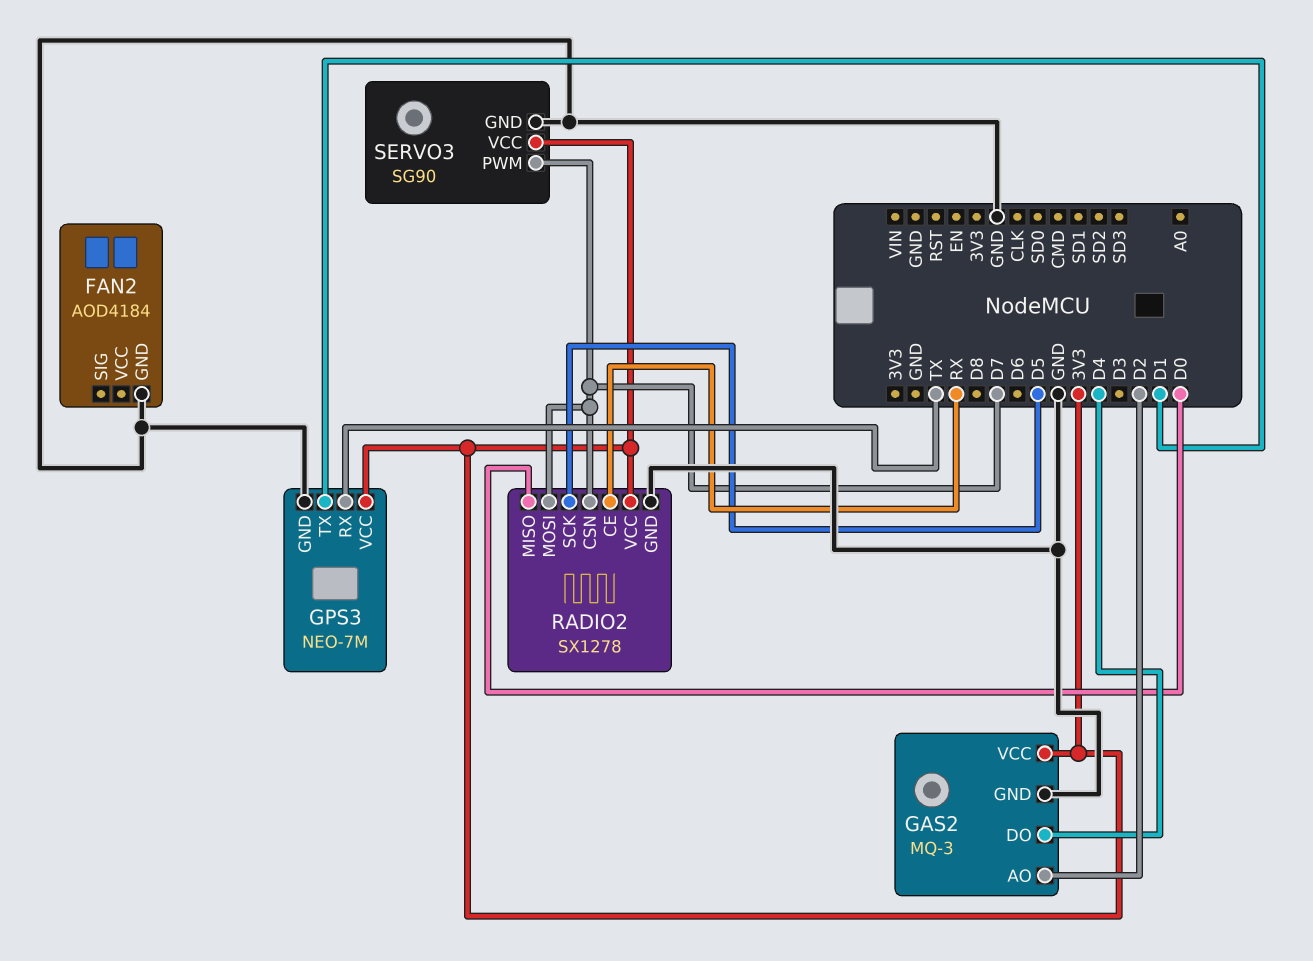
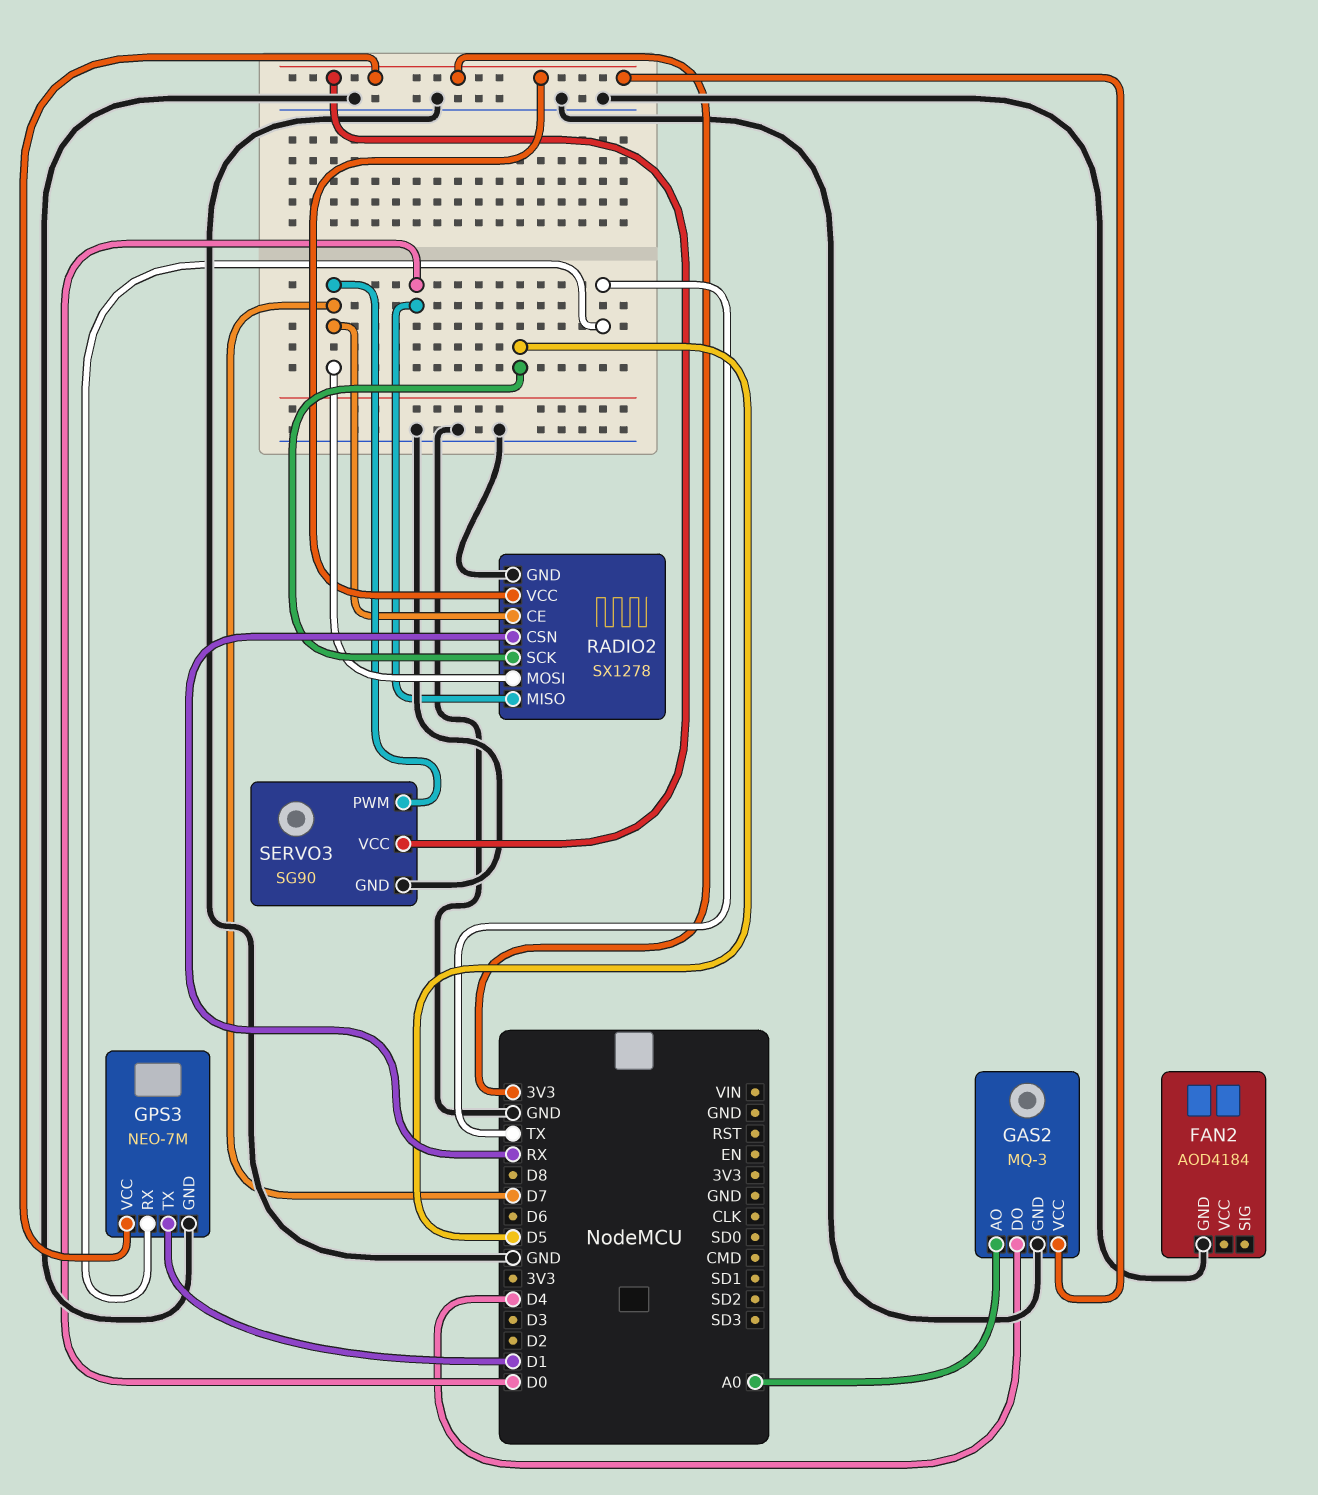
GAS2 pin AO: D2 -> A0
RADIO2 pin CE: RX -> D7
RADIO2 pin CSN: D7 -> RX

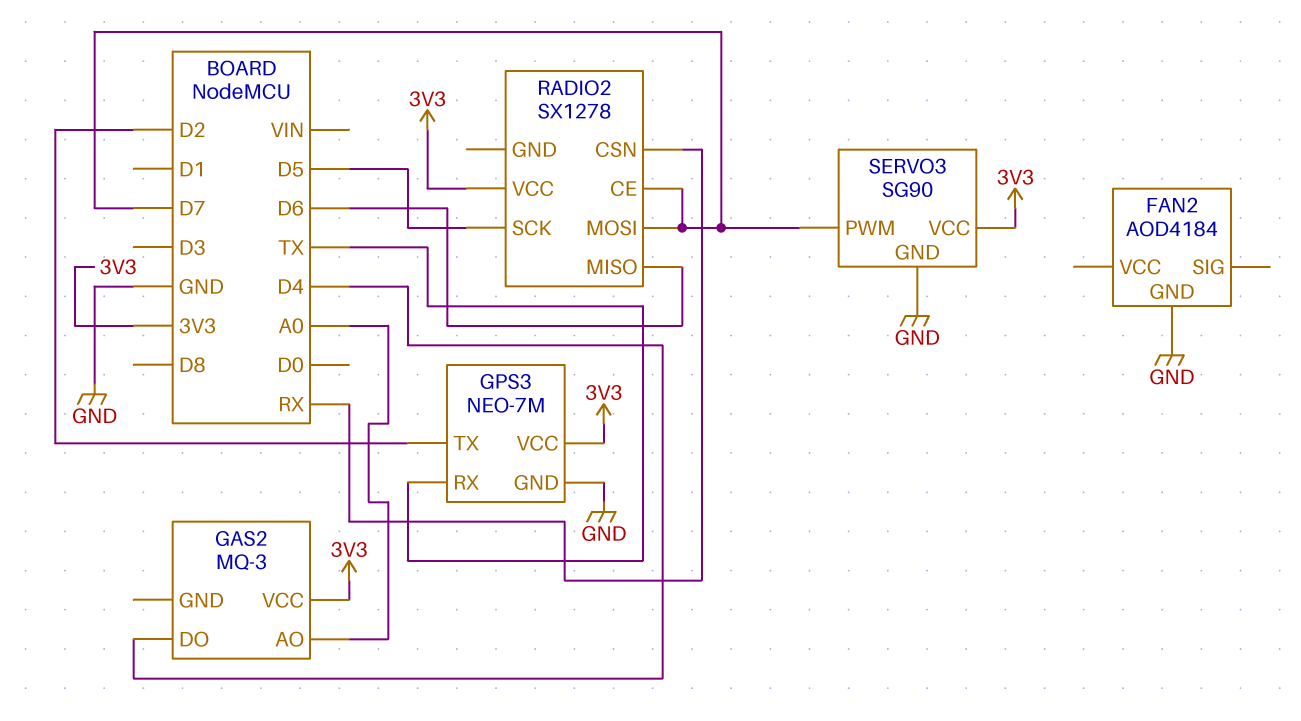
GAS2 pin GND: GND -> none
GPS3 pin TX: D1 -> D2
RADIO2 pin GND: GND -> none
RADIO2 pin MISO: D0 -> D6

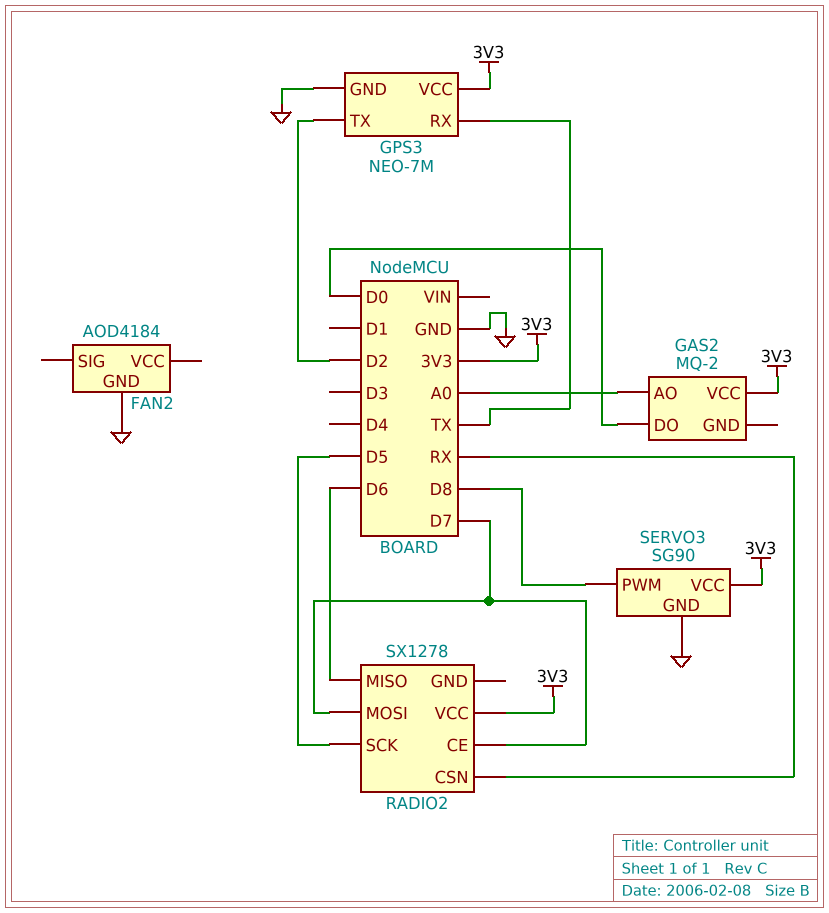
GAS2: MQ-3 -> MQ-2
GAS2 pin DO: D4 -> D0
SERVO3 pin PWM: D7 -> D8

